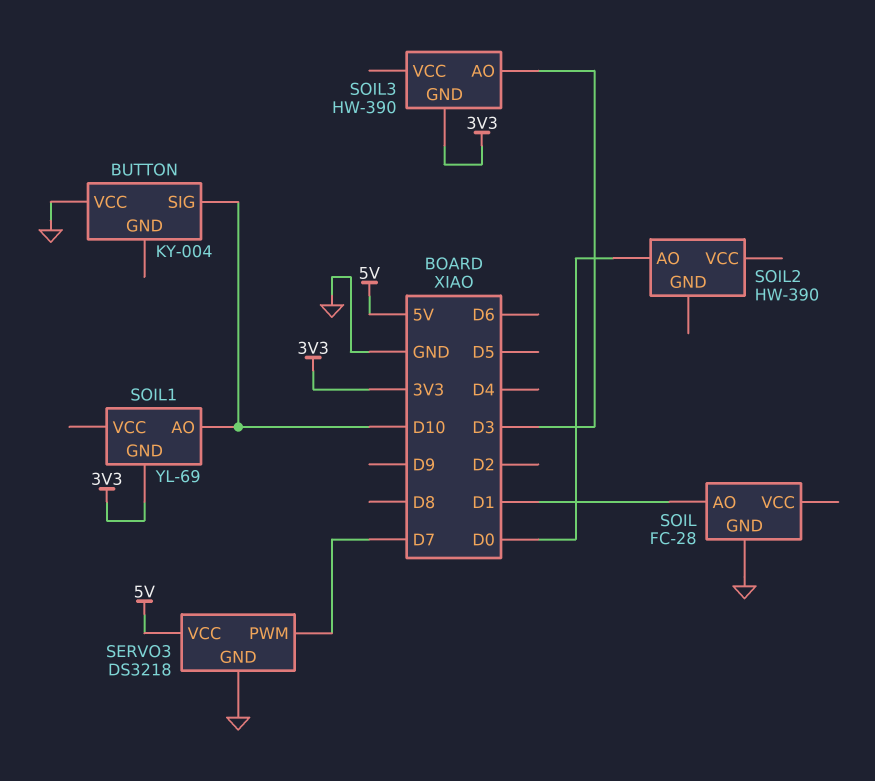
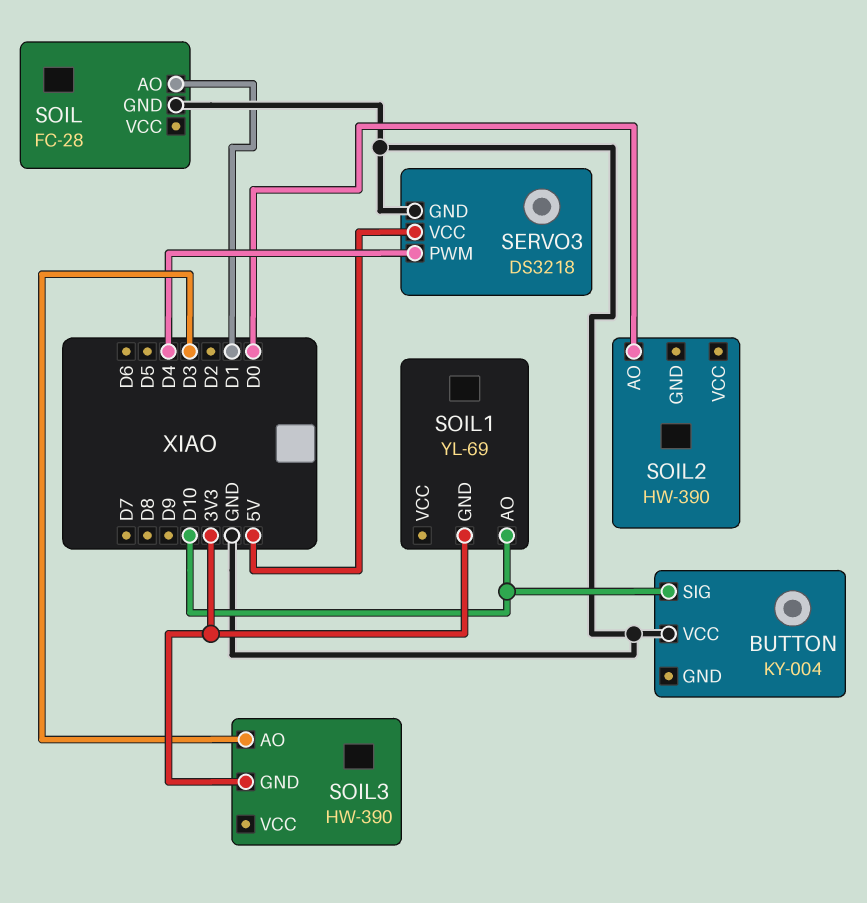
SERVO3 pin PWM: D7 -> D4

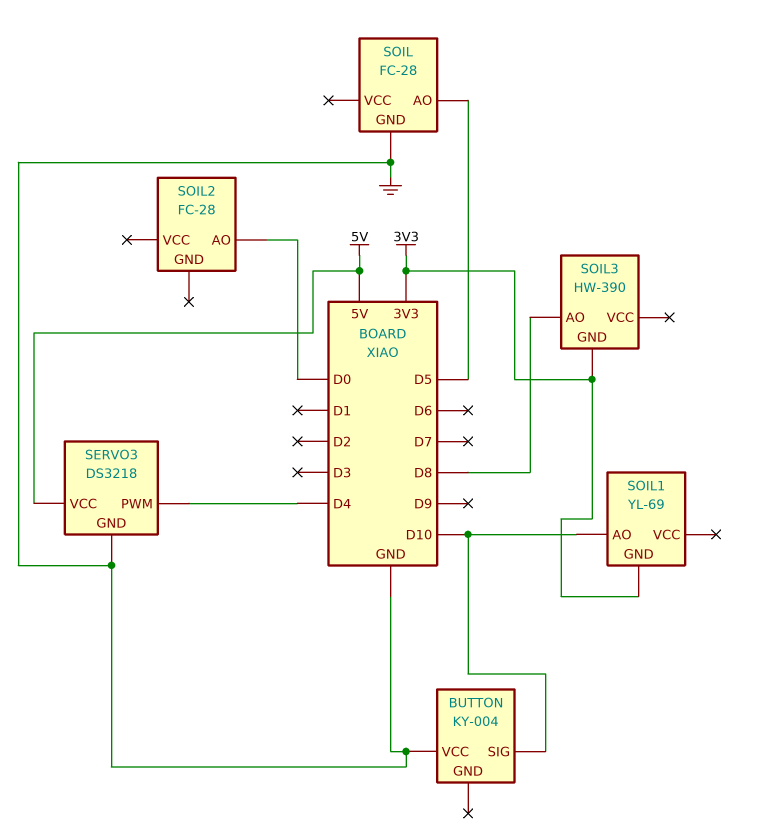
SOIL pin AO: D1 -> D5
SOIL2: HW-390 -> FC-28
SOIL3 pin AO: D3 -> D8

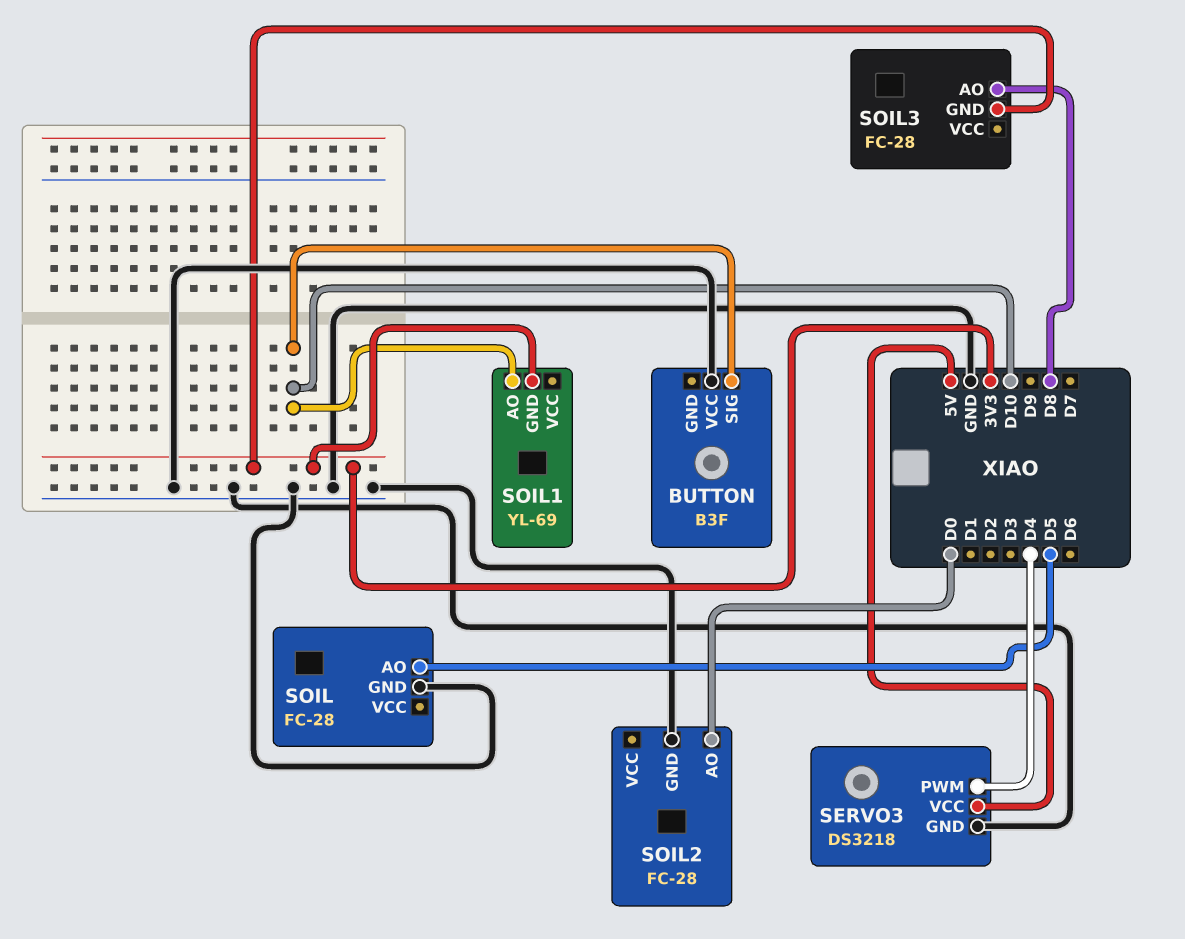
BUTTON: KY-004 -> B3F
SOIL2 pin GND: none -> GND
SOIL3: HW-390 -> FC-28

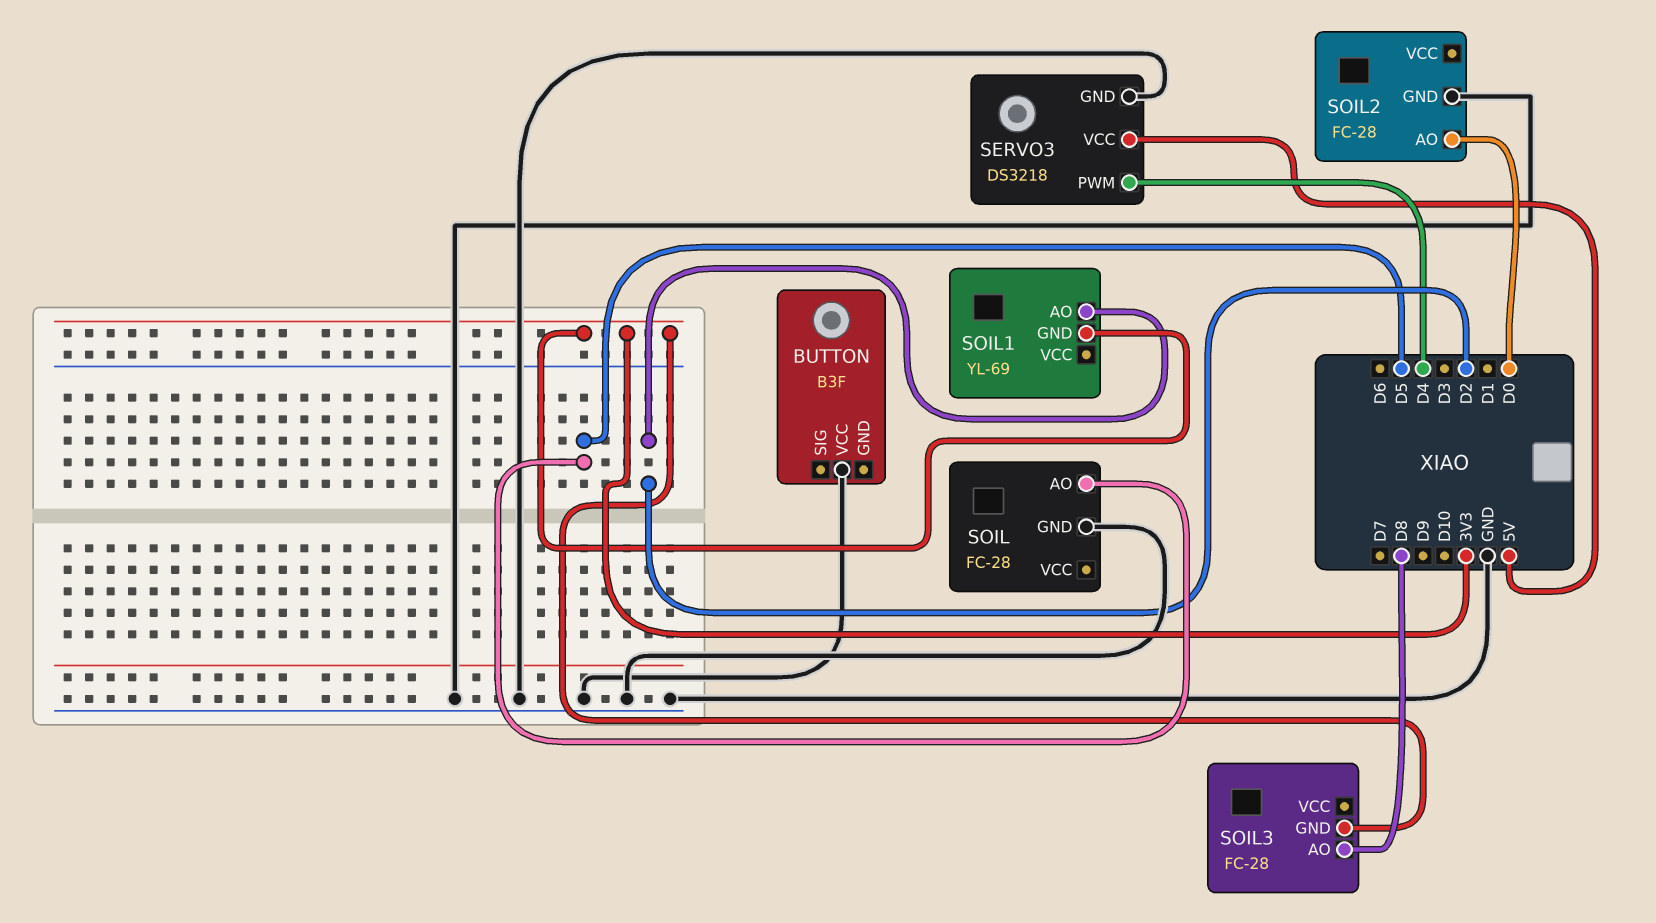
BUTTON pin SIG: D10 -> none
SOIL1 pin AO: D10 -> D2

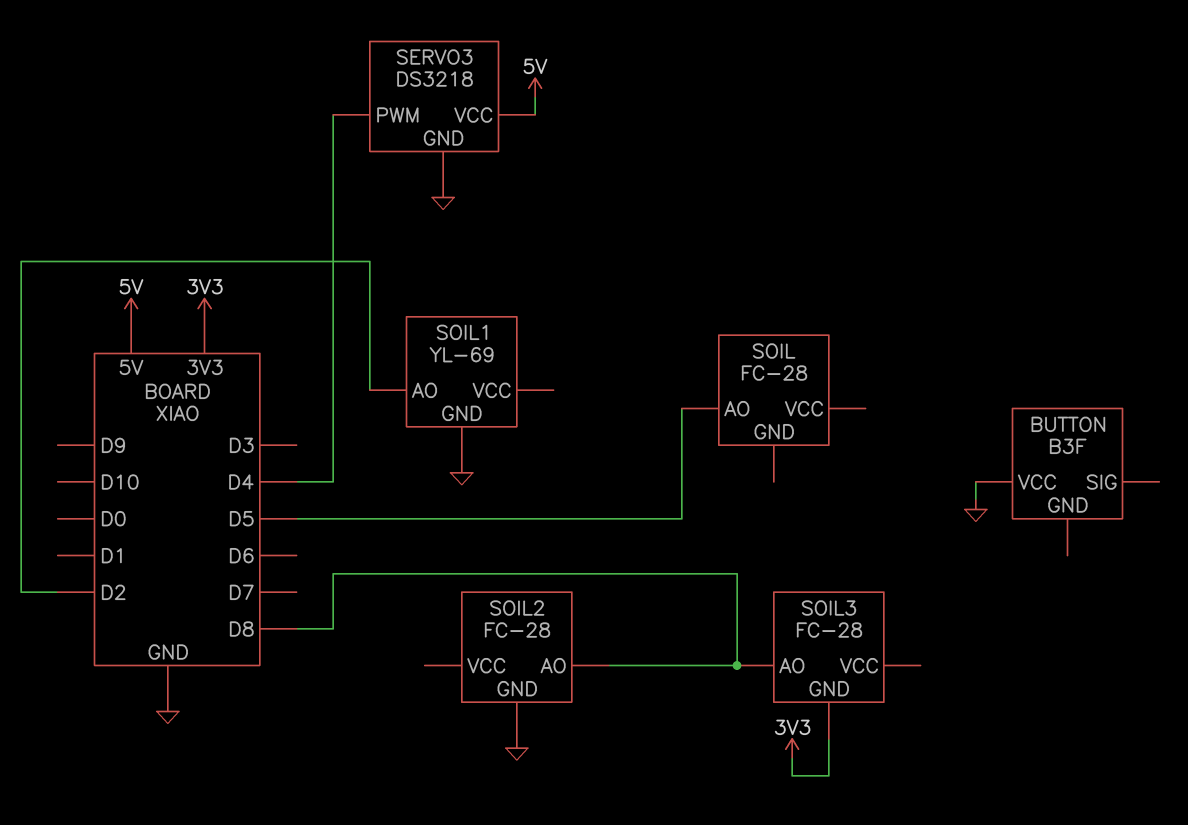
SOIL pin GND: GND -> none
SOIL1 pin GND: 3V3 -> GND
SOIL2 pin AO: D0 -> D8

